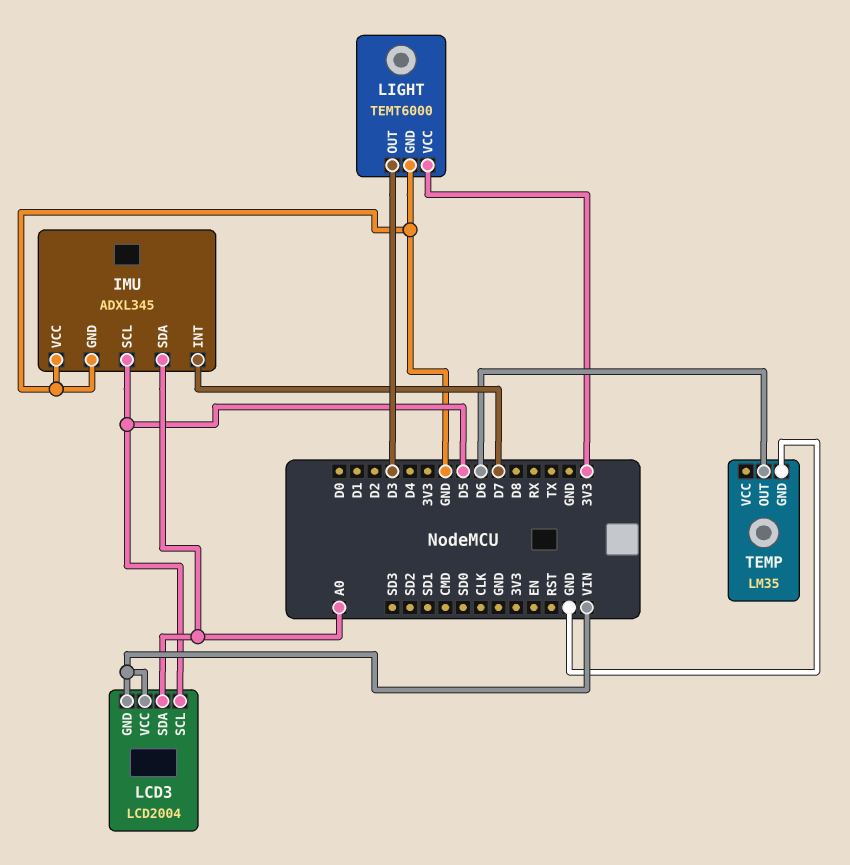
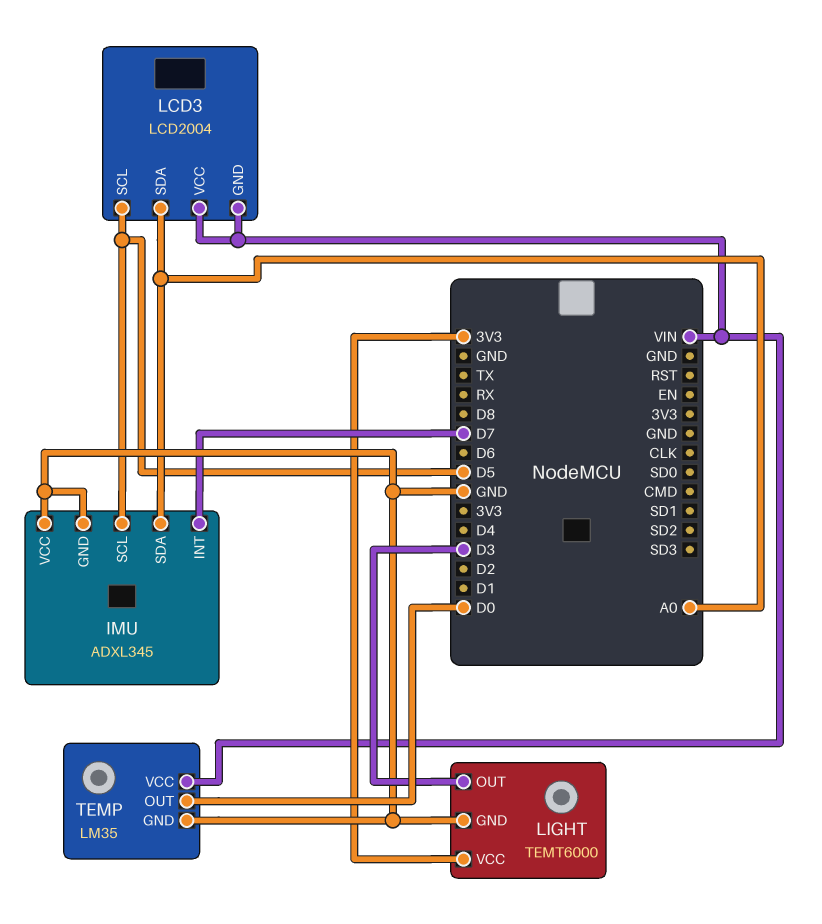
TEMP pin OUT: D6 -> D0
TEMP pin VCC: none -> VIN

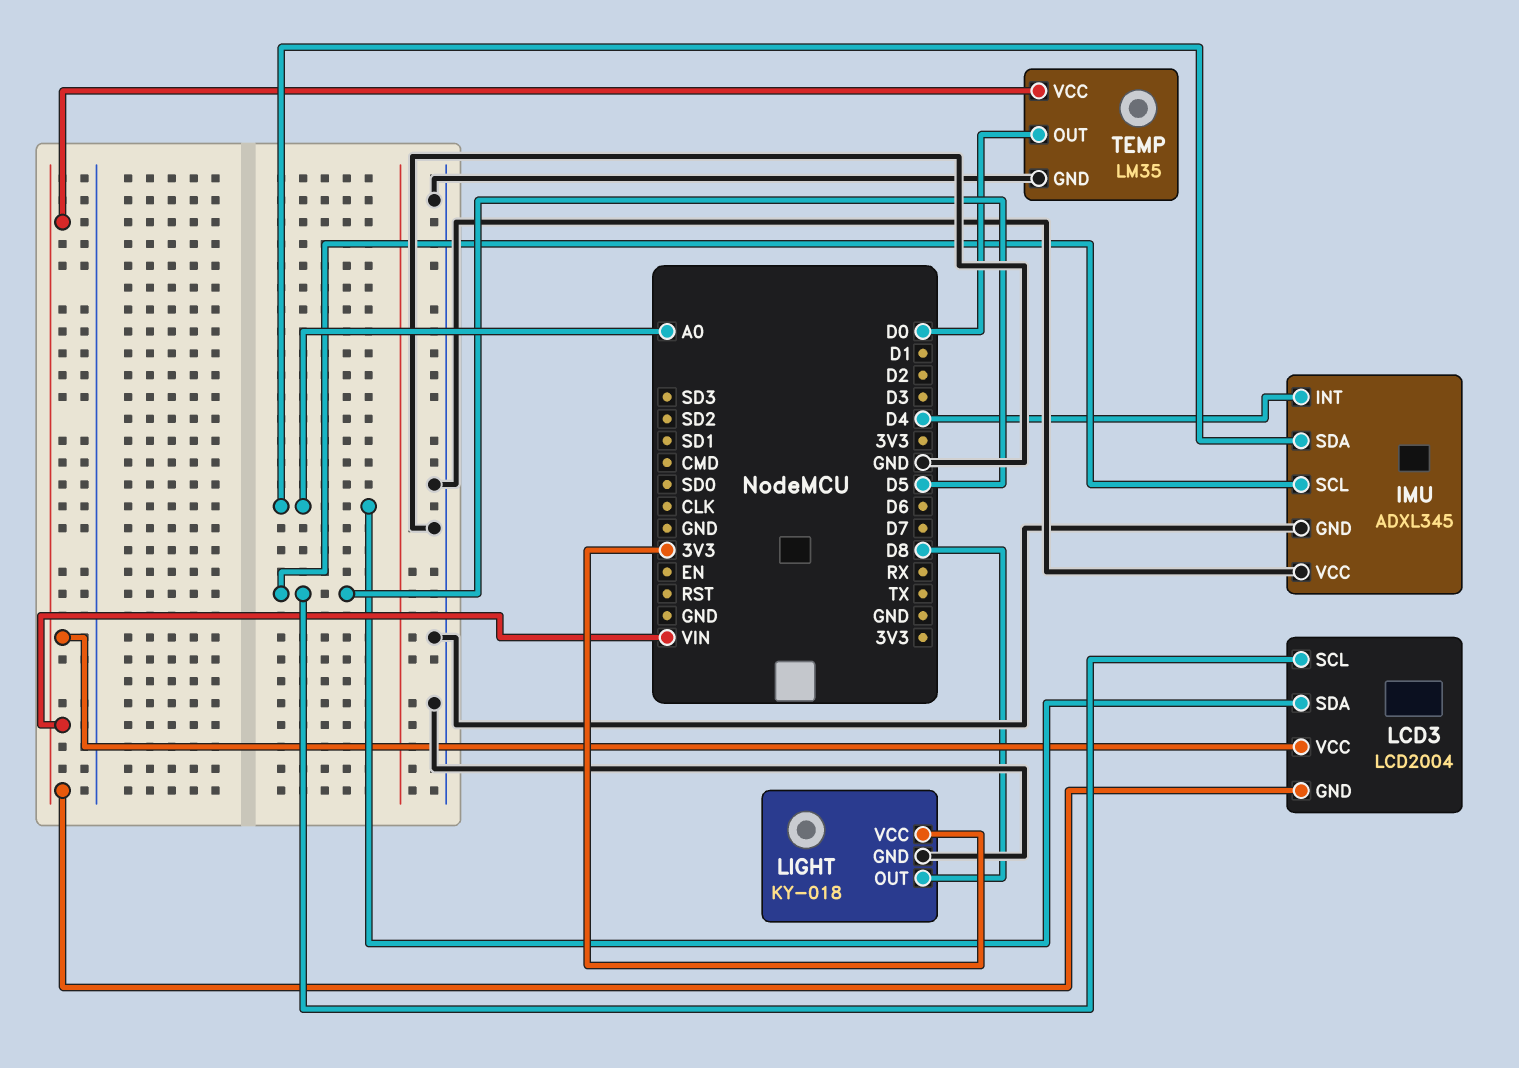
IMU pin INT: D7 -> D4
LIGHT: TEMT6000 -> KY-018
LIGHT pin OUT: D3 -> D8

